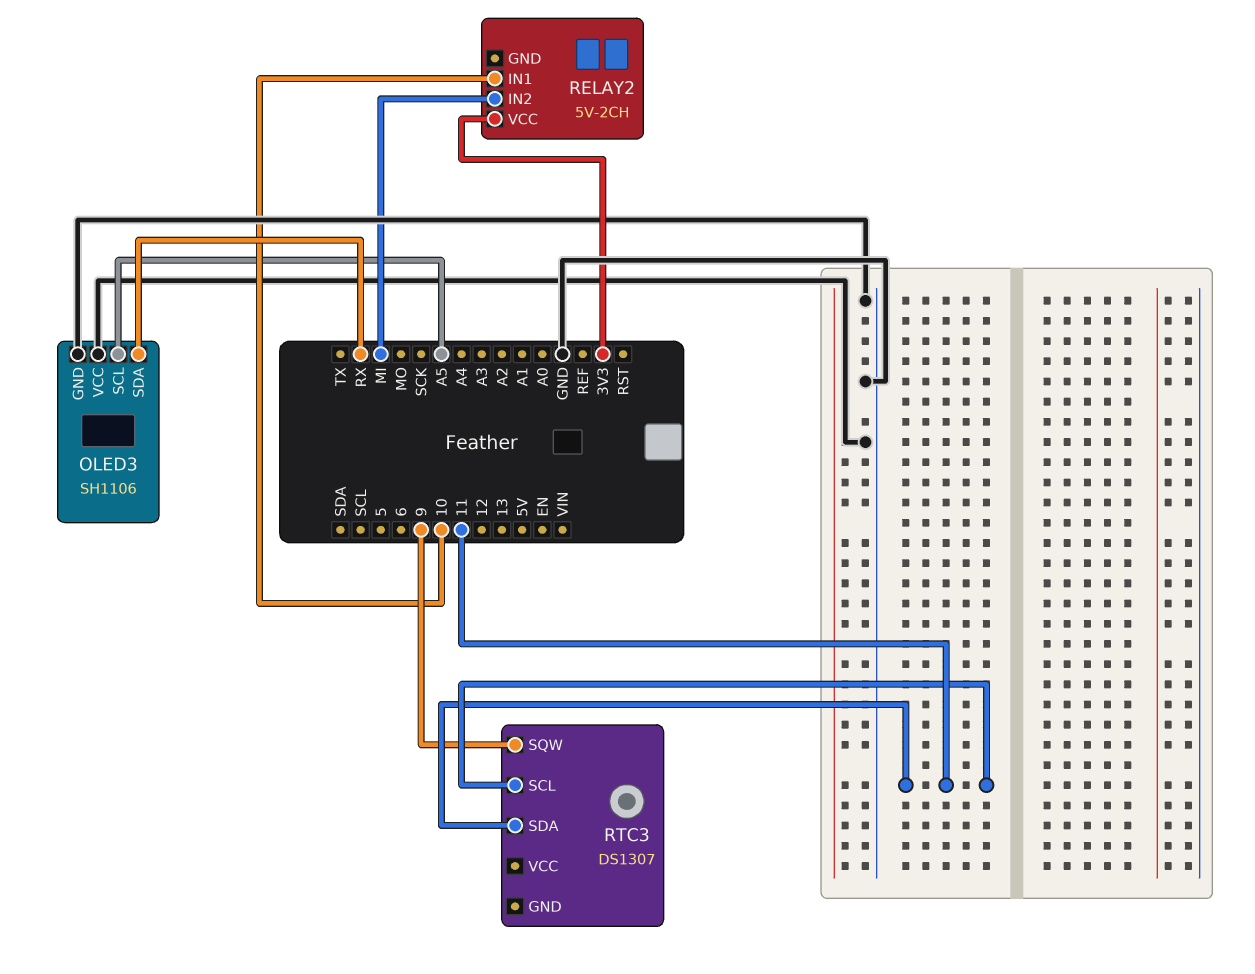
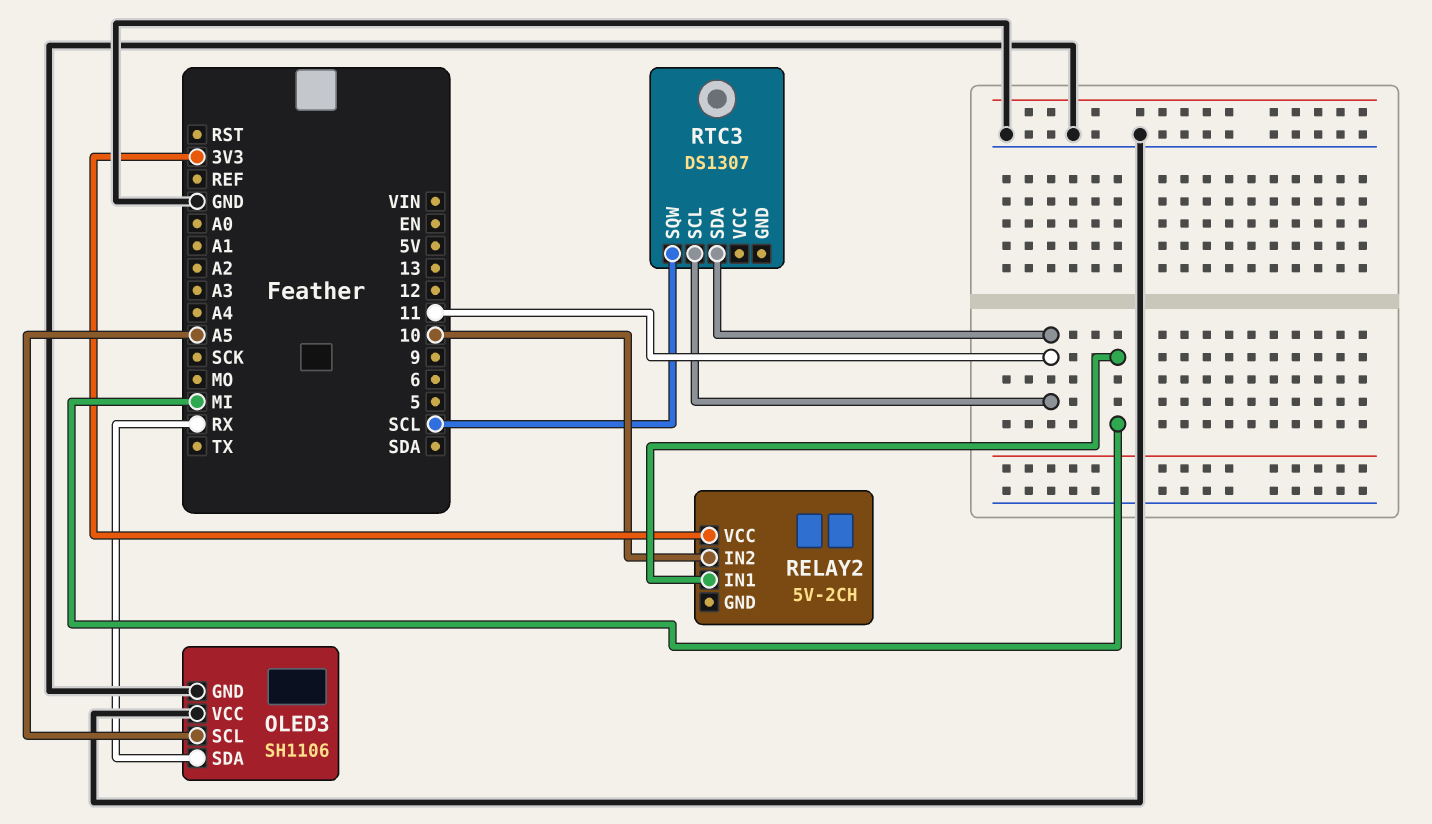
RELAY2 pin IN1: 10 -> MI
RELAY2 pin IN2: MI -> 10
RTC3 pin SQW: 9 -> SCL

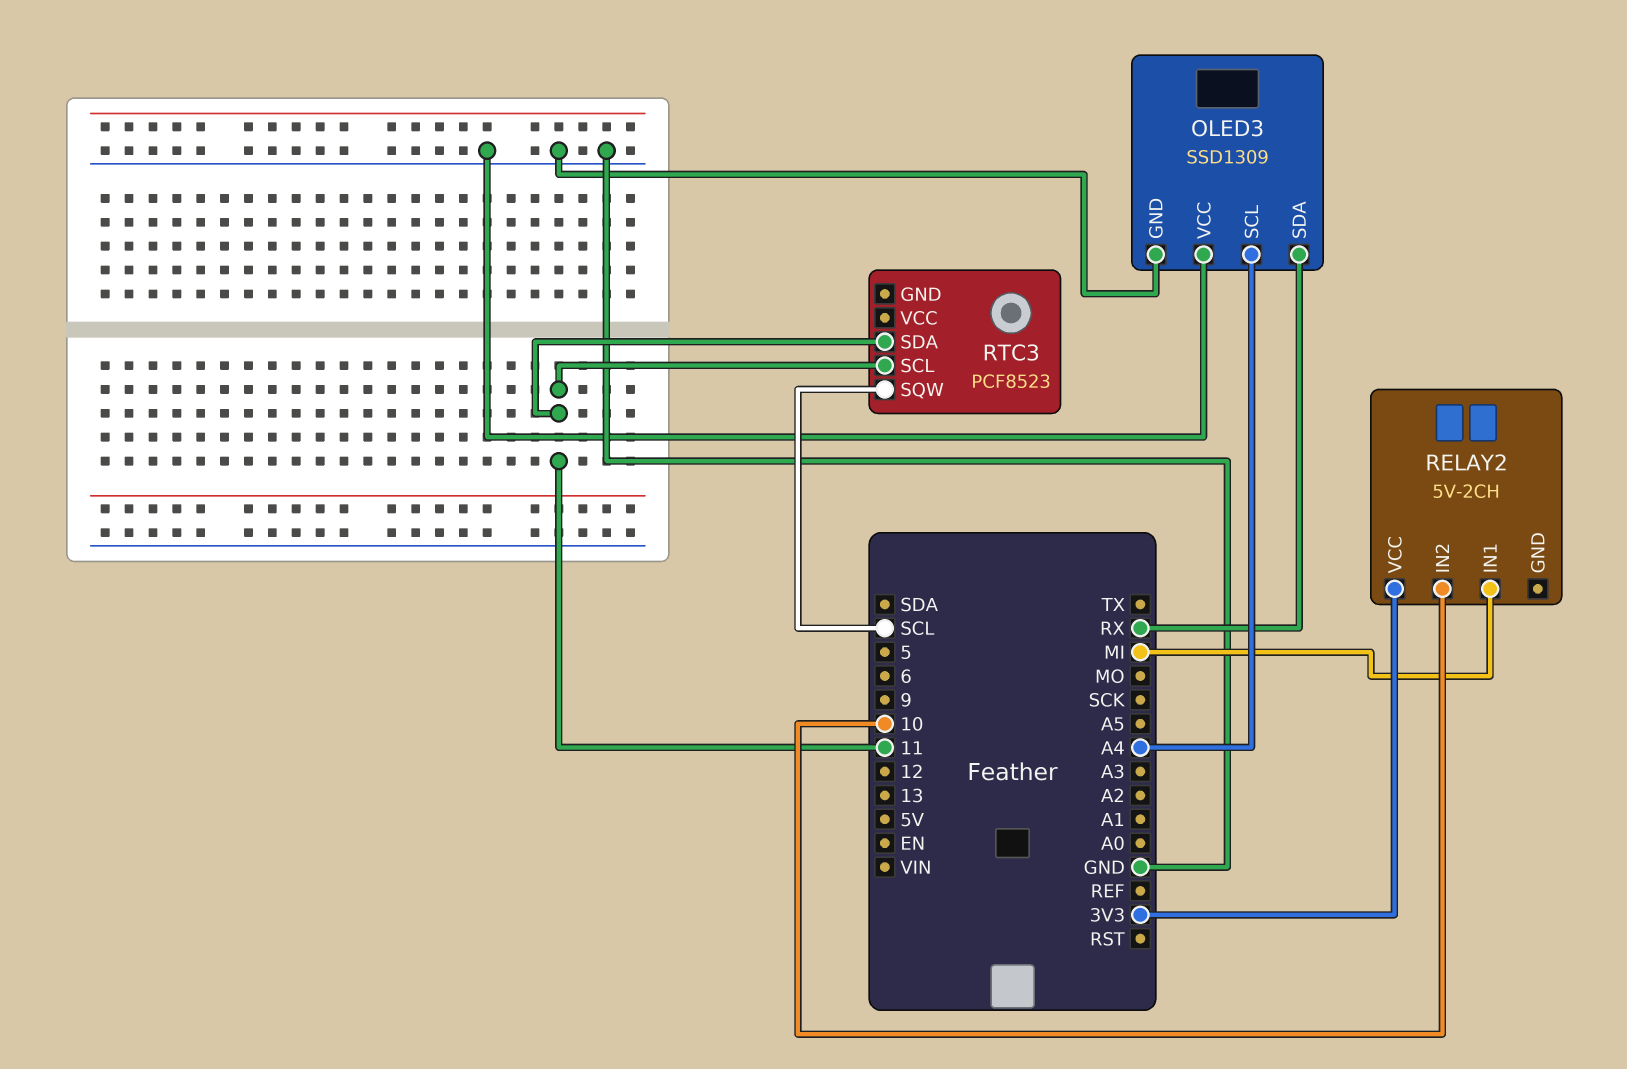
OLED3: SH1106 -> SSD1309
OLED3 pin SCL: A5 -> A4
RTC3: DS1307 -> PCF8523

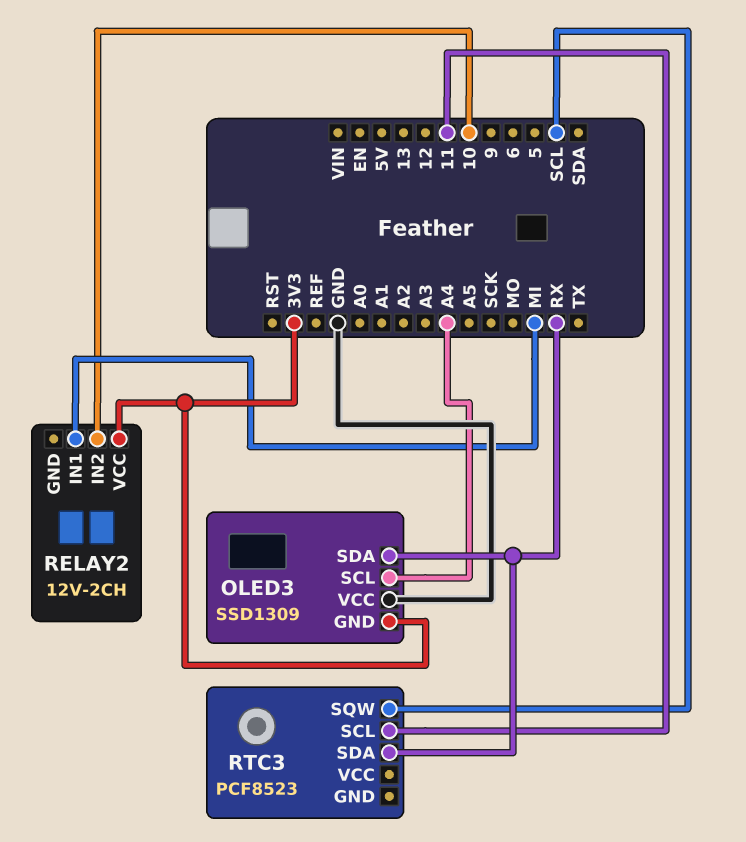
OLED3 pin GND: GND -> 3V3
RELAY2: 5V-2CH -> 12V-2CH
RTC3 pin SDA: 11 -> RX

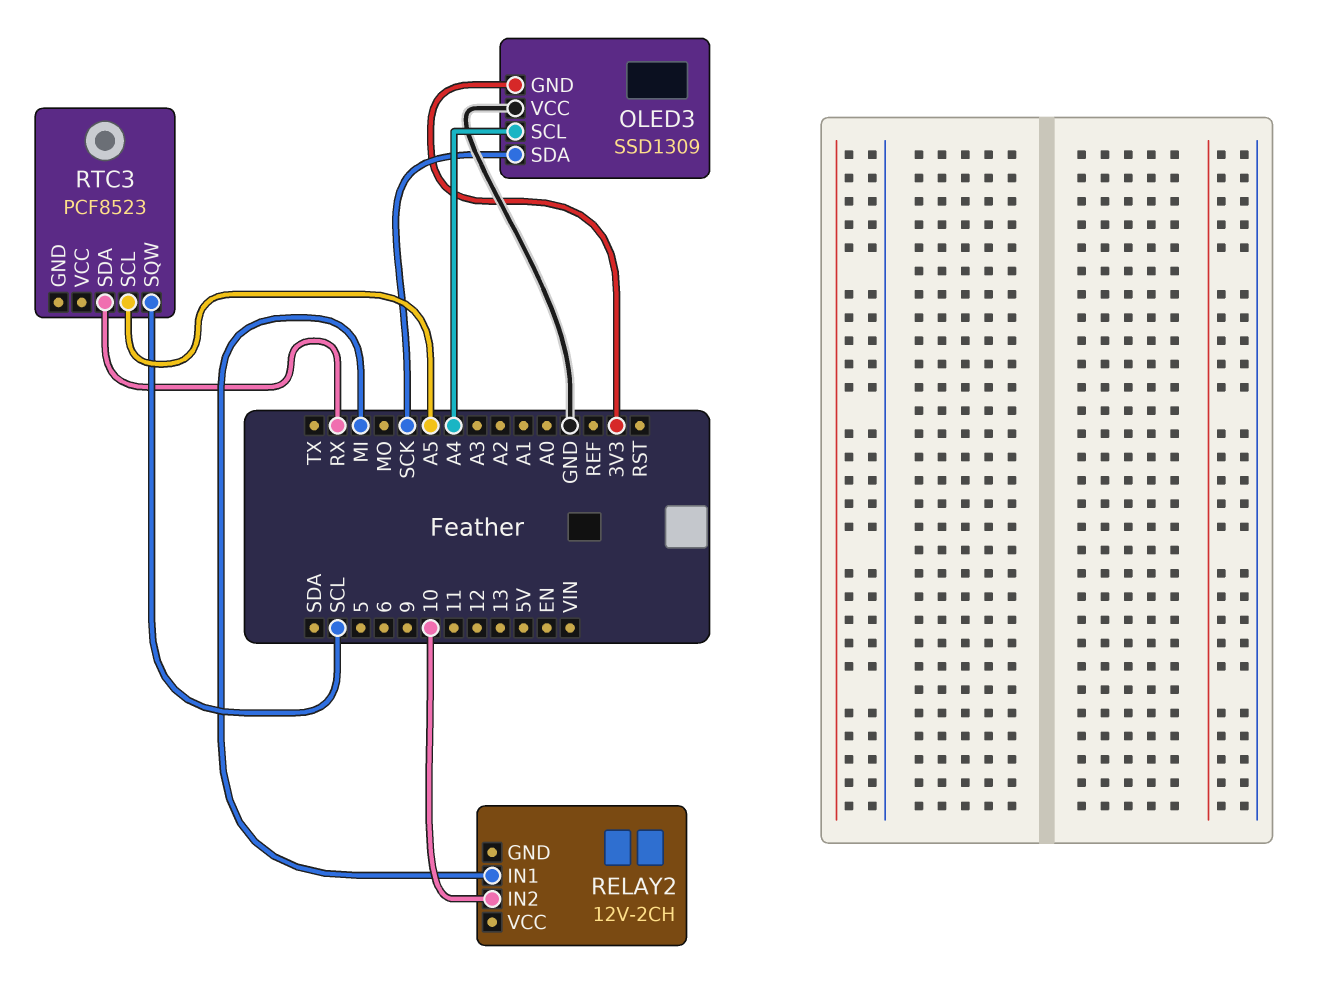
OLED3 pin SDA: RX -> SCK
RELAY2 pin VCC: 3V3 -> none
RTC3 pin SCL: 11 -> A5

